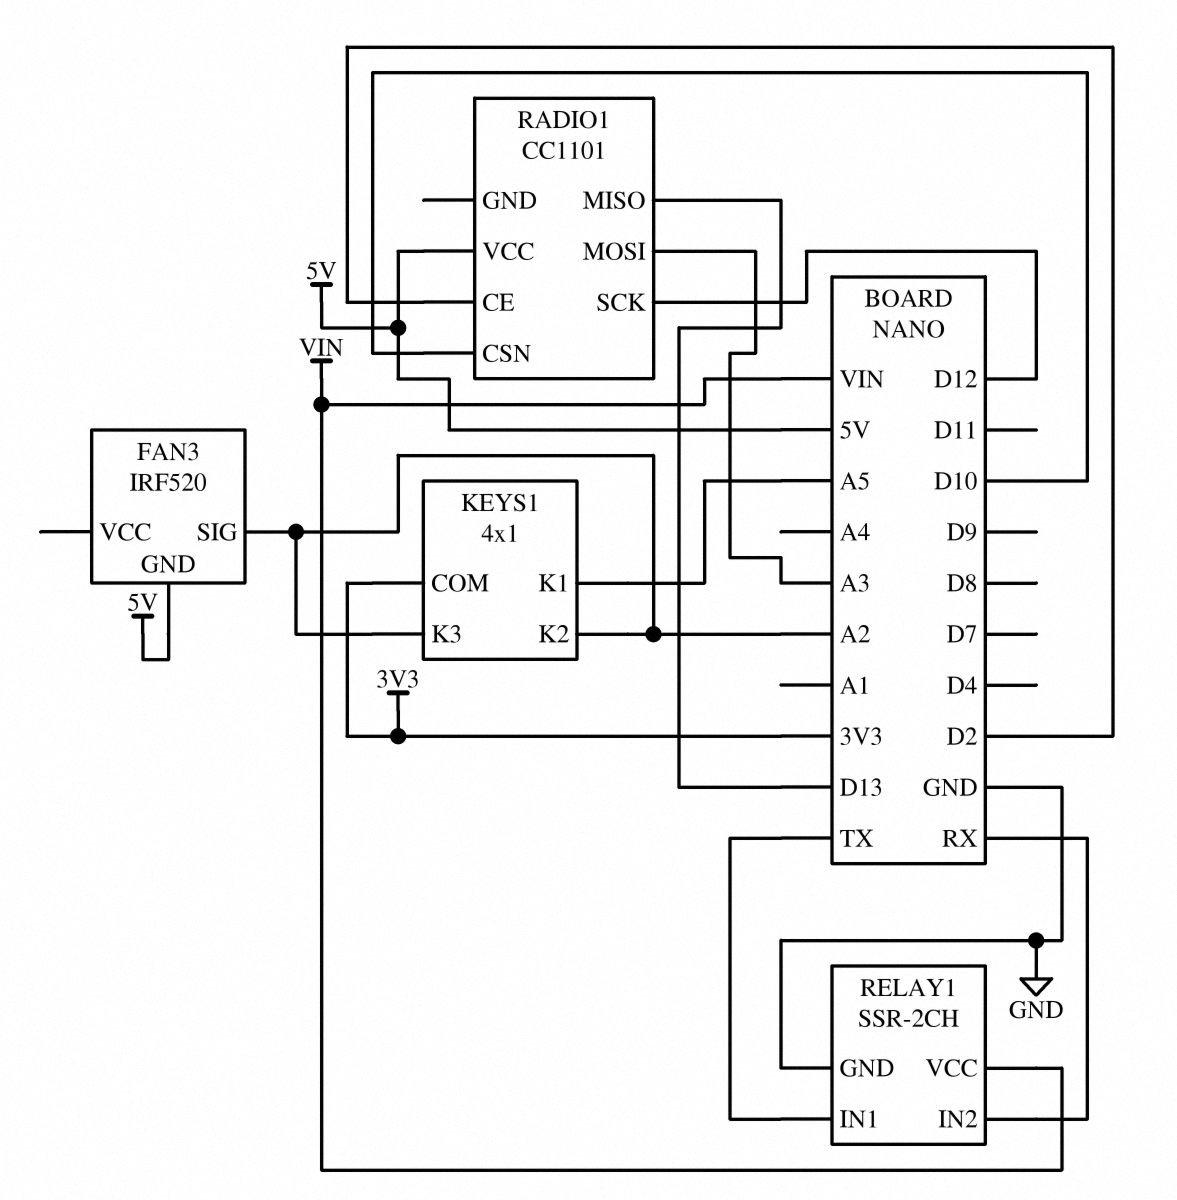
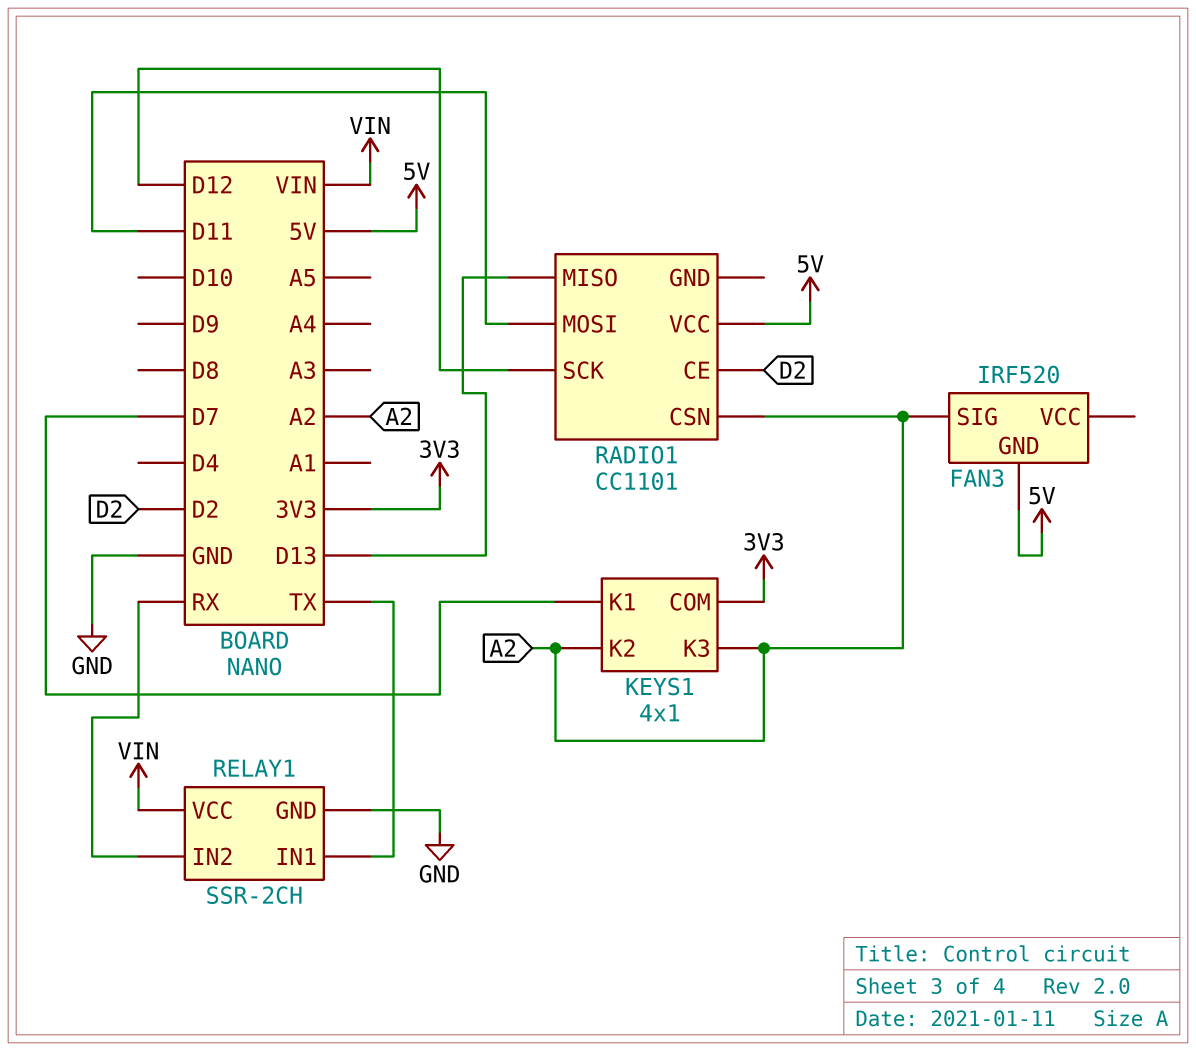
KEYS1 pin K1: A5 -> D7
RADIO1 pin CSN: D10 -> A2
RADIO1 pin MOSI: A3 -> D11

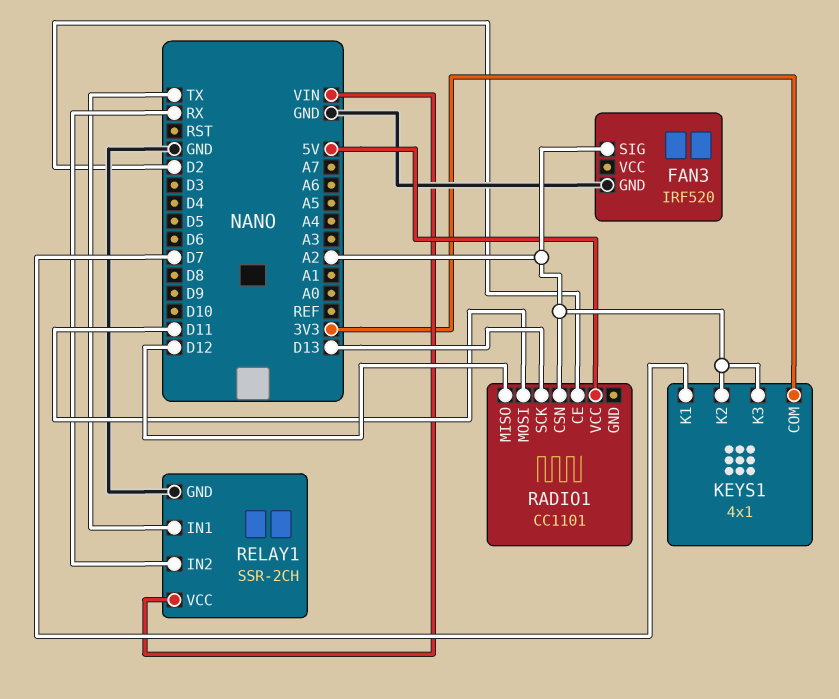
FAN3 pin GND: 5V -> GND
RADIO1 pin MISO: D13 -> D12
RADIO1 pin SCK: D12 -> D13

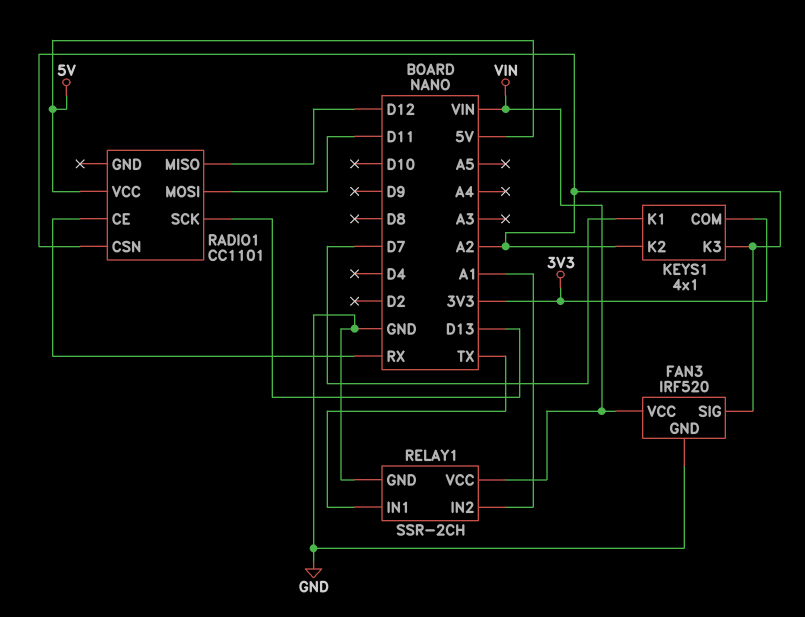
FAN3 pin VCC: none -> VIN
RADIO1 pin CE: D2 -> RX
RELAY1 pin IN2: RX -> A1

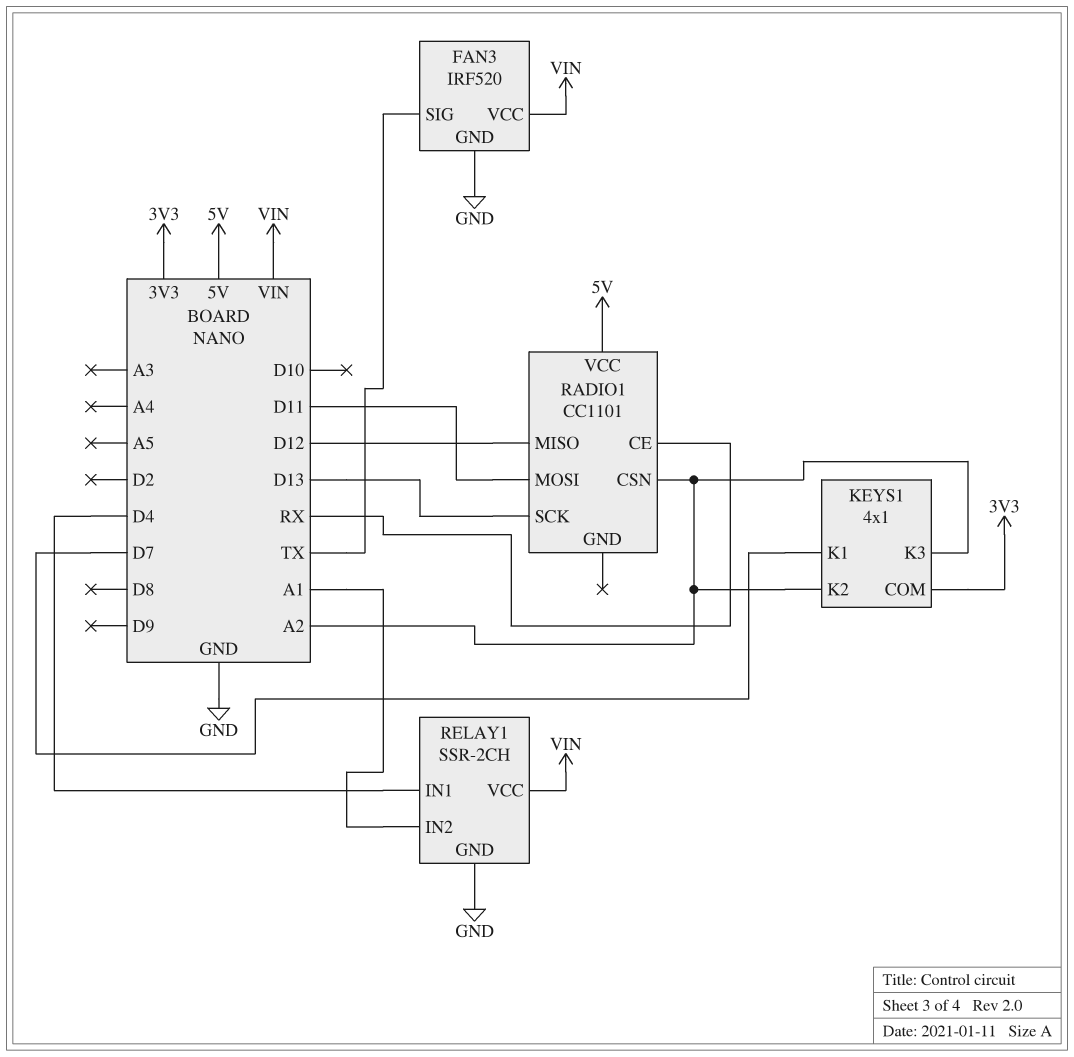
FAN3 pin SIG: A2 -> TX
RELAY1 pin IN1: TX -> D4

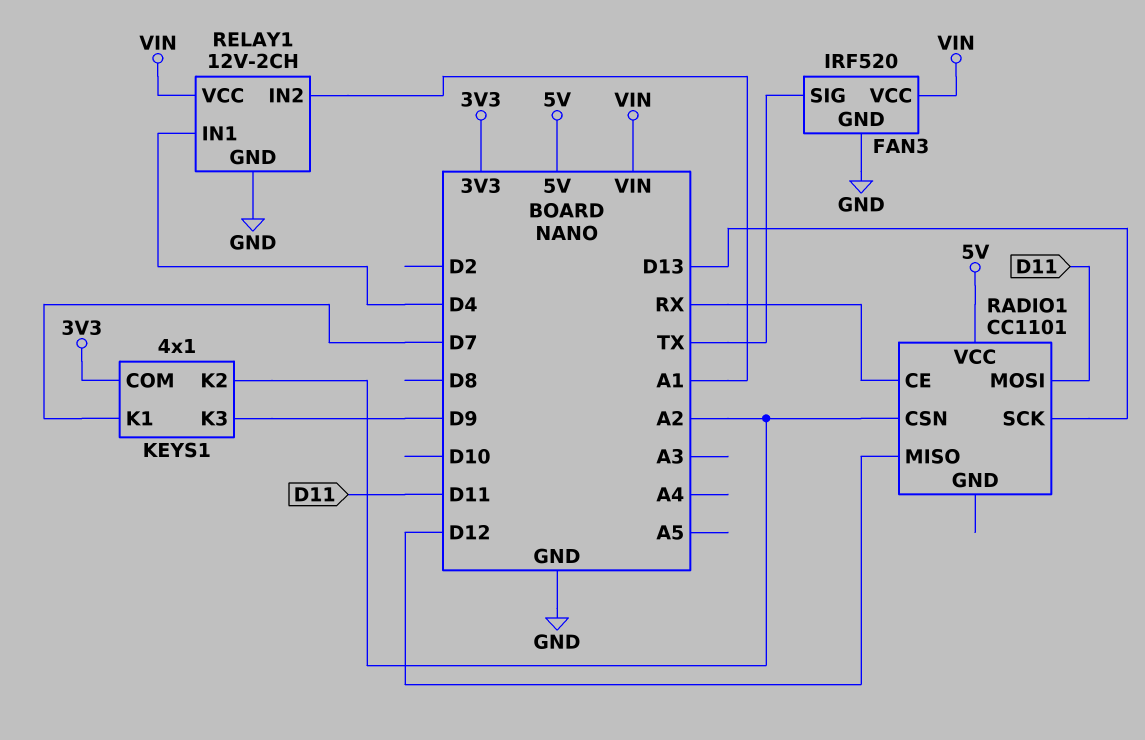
KEYS1 pin K3: A2 -> D9
RELAY1: SSR-2CH -> 12V-2CH

